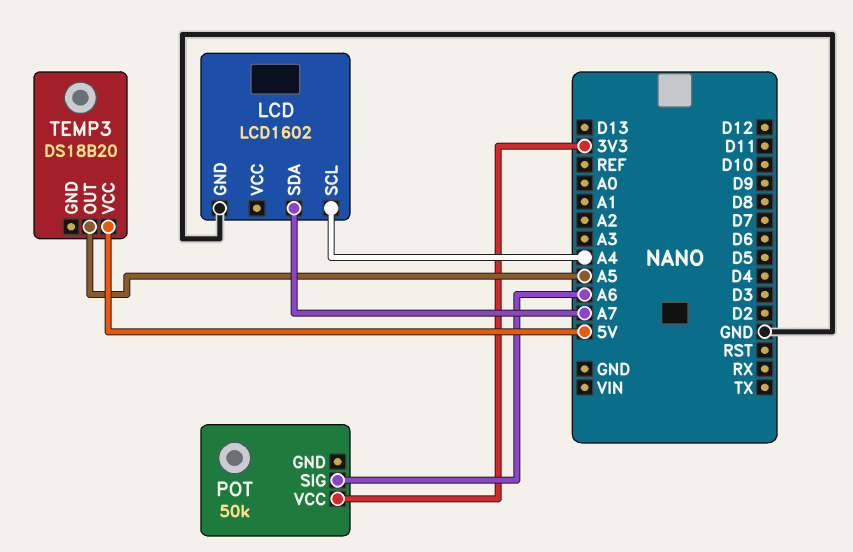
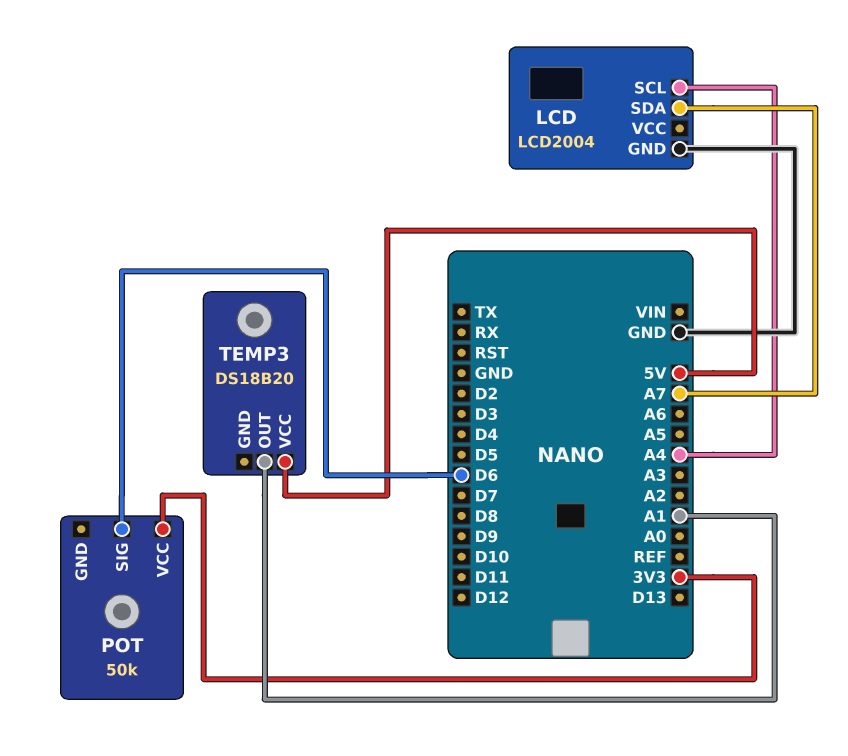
LCD: LCD1602 -> LCD2004
POT pin SIG: A6 -> D6
TEMP3 pin OUT: A5 -> A1

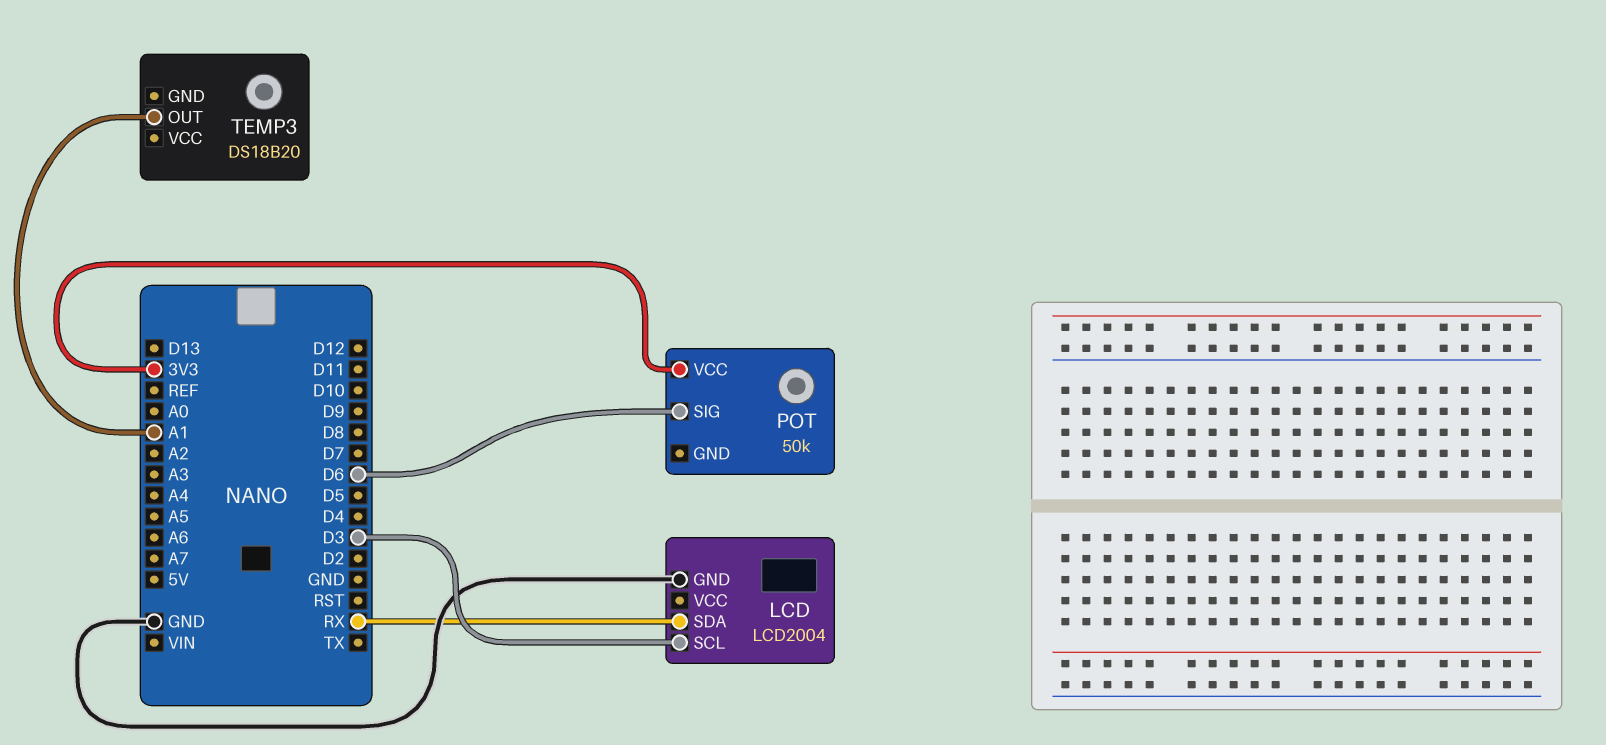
LCD pin SCL: A4 -> D3
LCD pin SDA: A7 -> RX
TEMP3 pin VCC: 5V -> none

